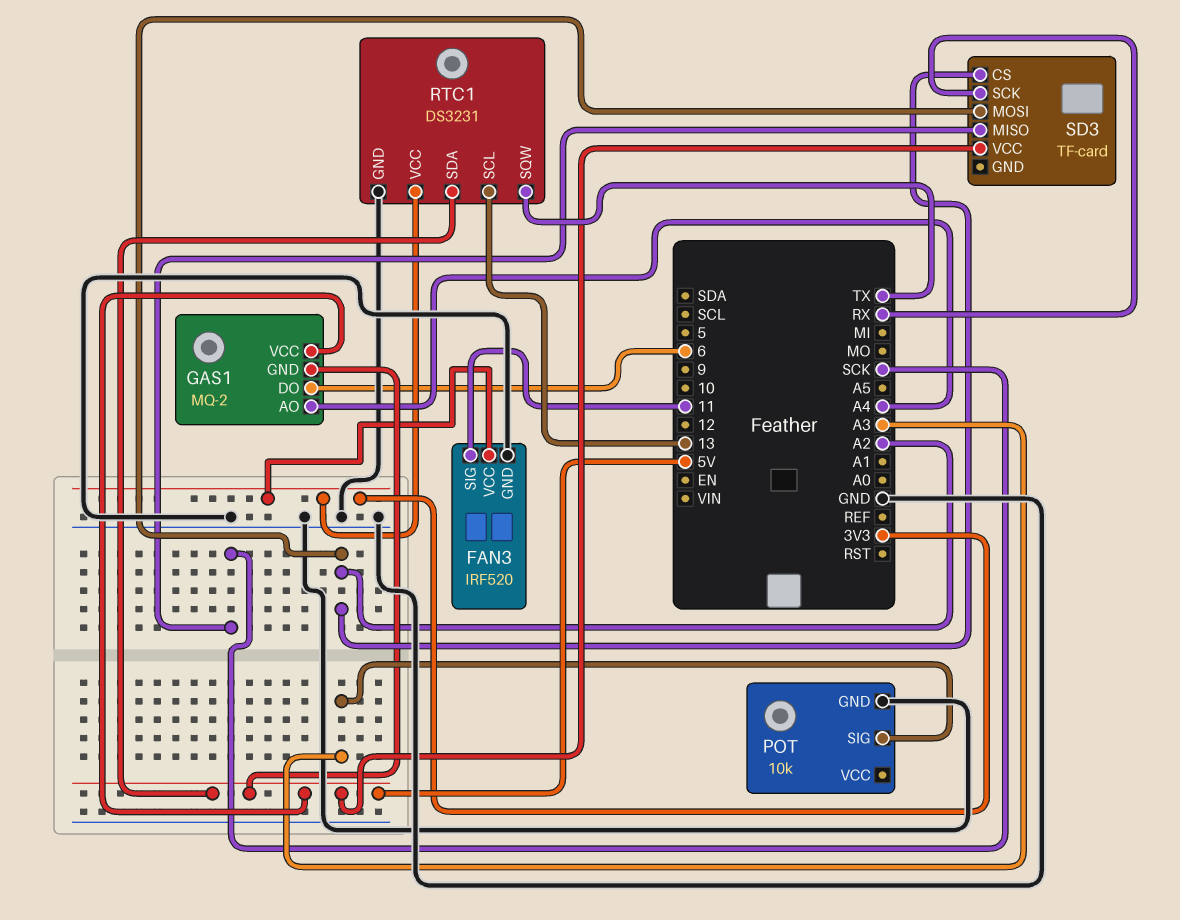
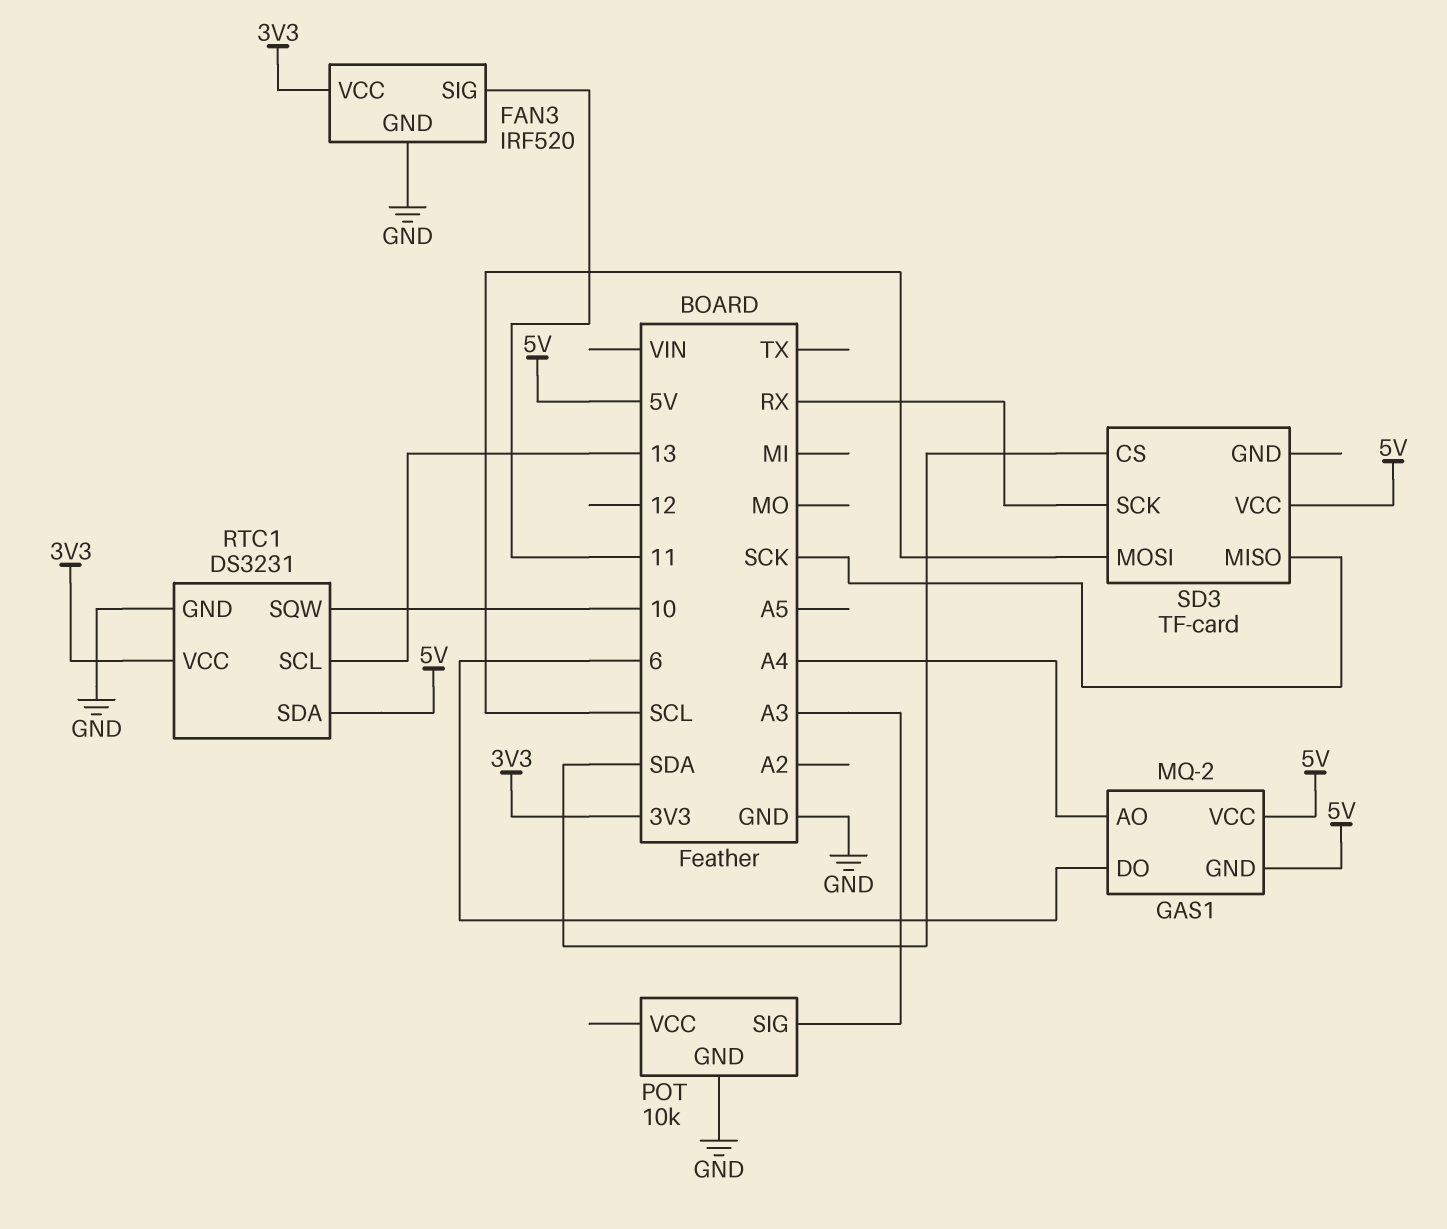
RTC1 pin SQW: TX -> 10
SD3 pin CS: A2 -> SDA
SD3 pin MOSI: A2 -> SCL

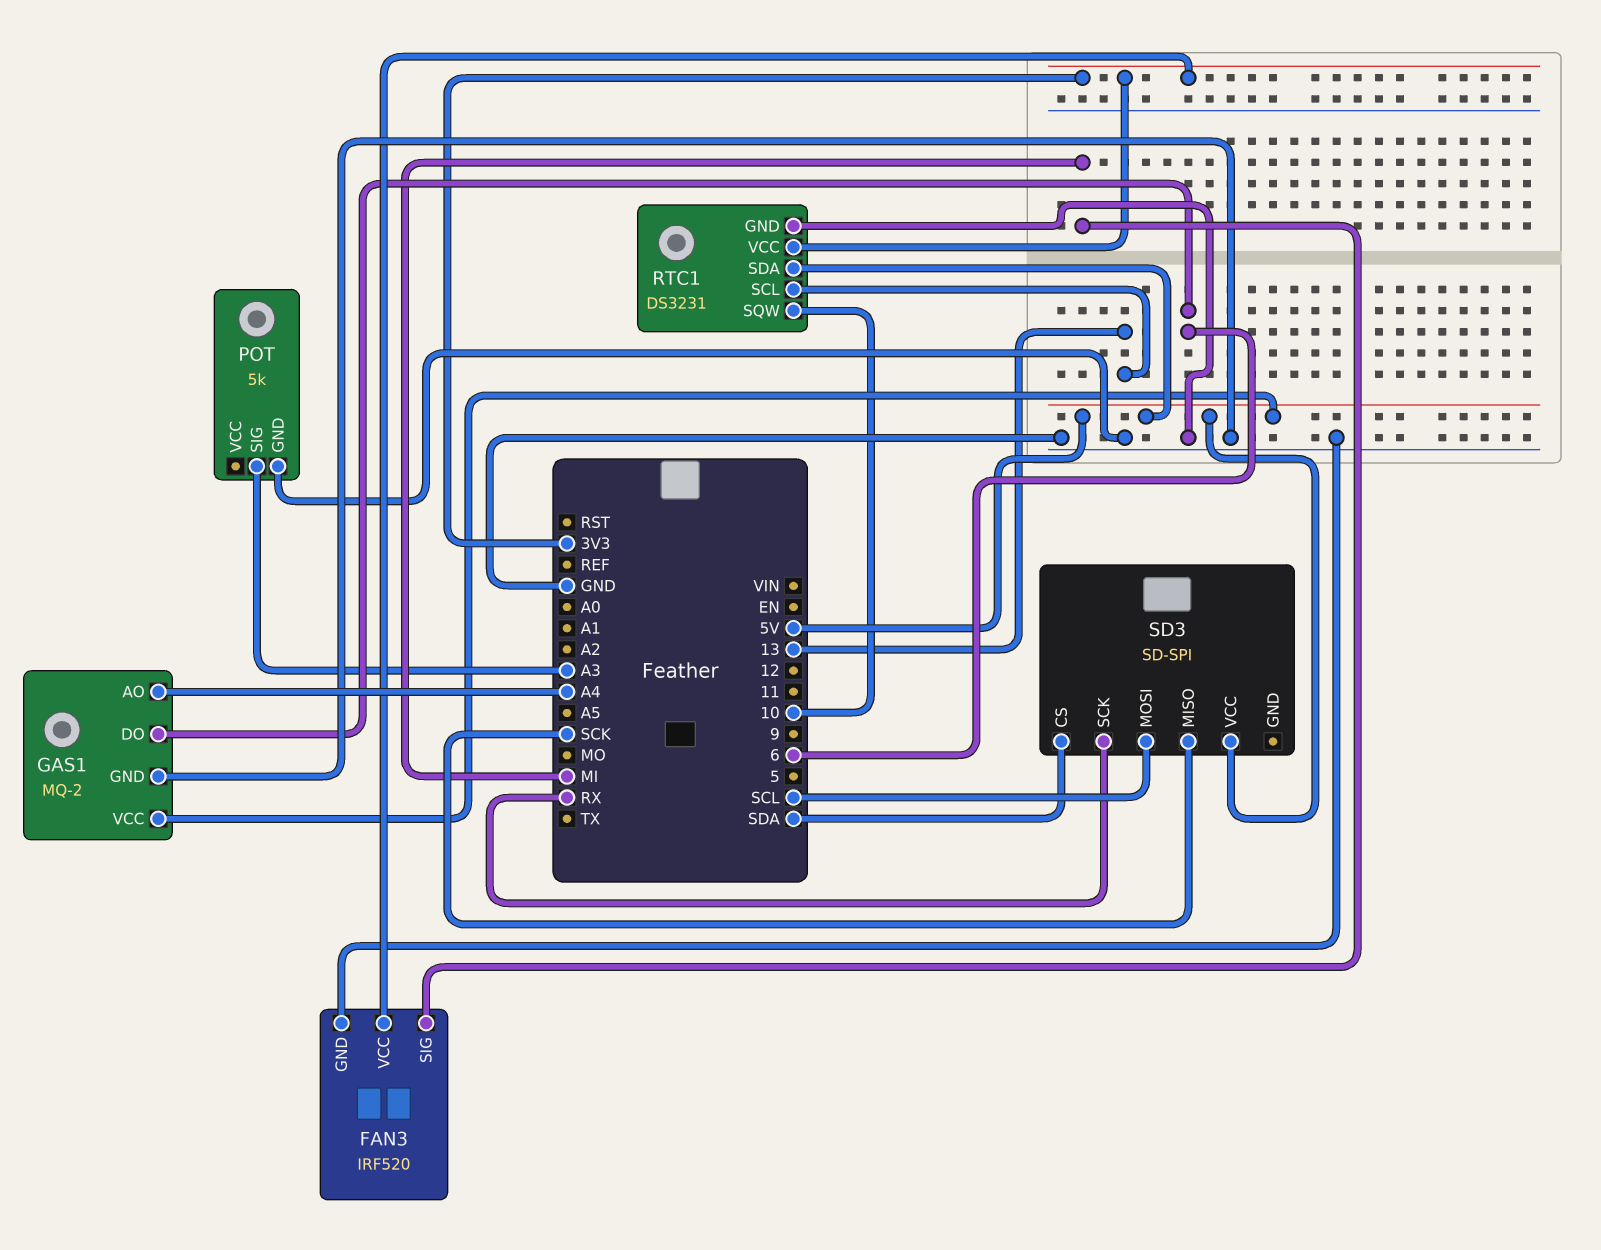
FAN3 pin SIG: 11 -> MI
GAS1 pin GND: 5V -> GND
POT: 10k -> 5k
SD3: TF-card -> SD-SPI

